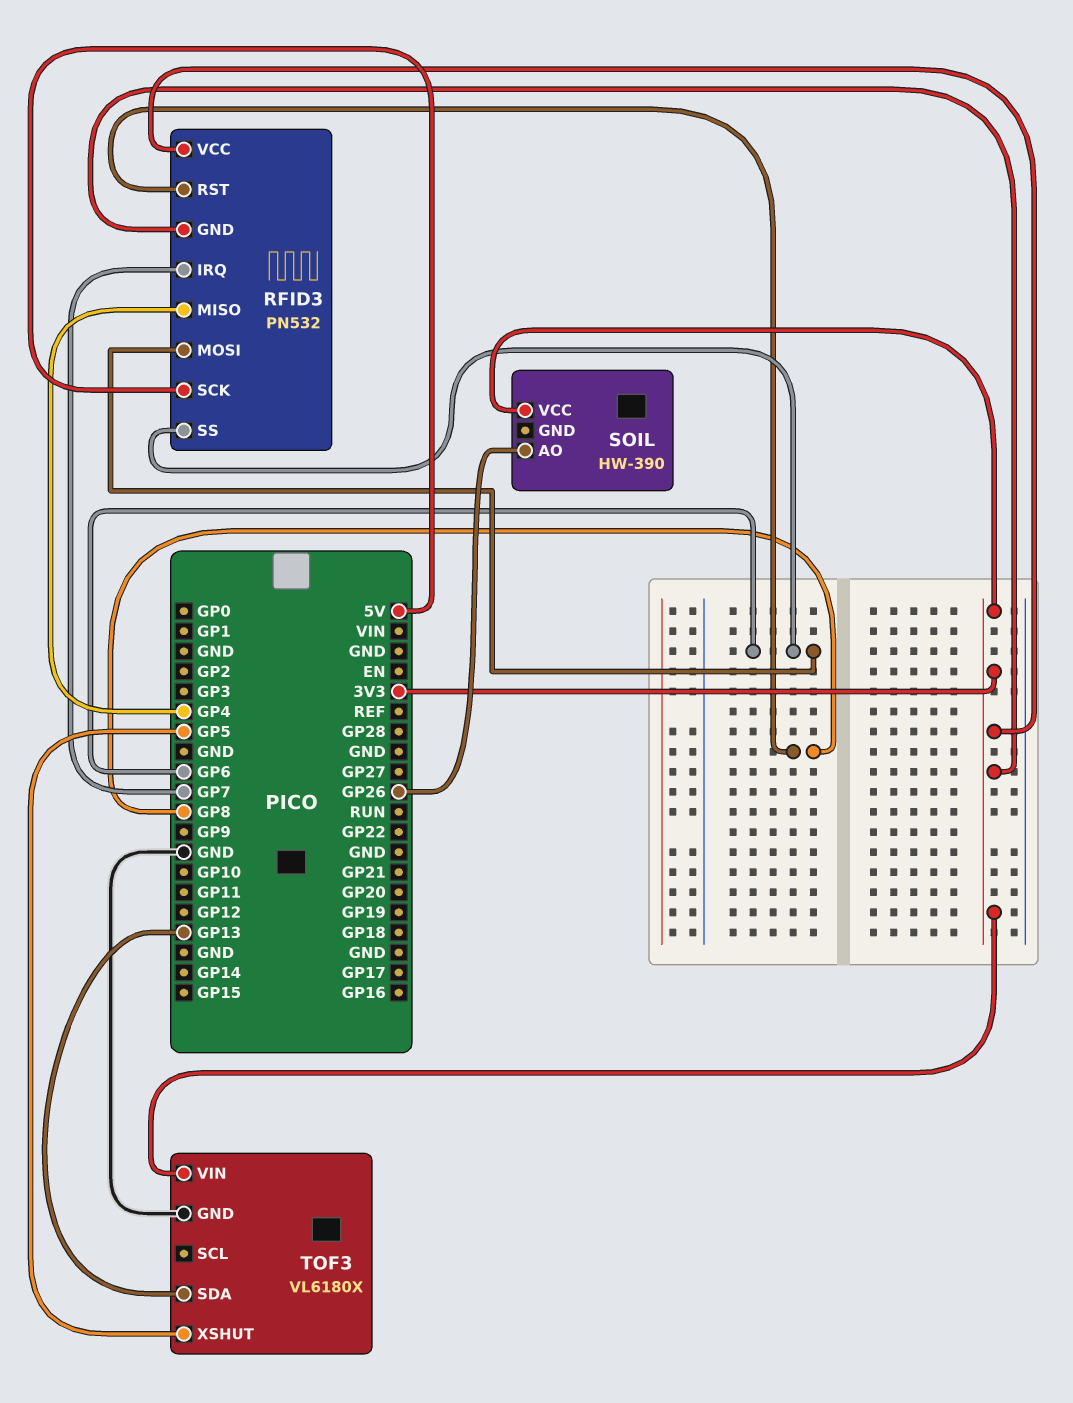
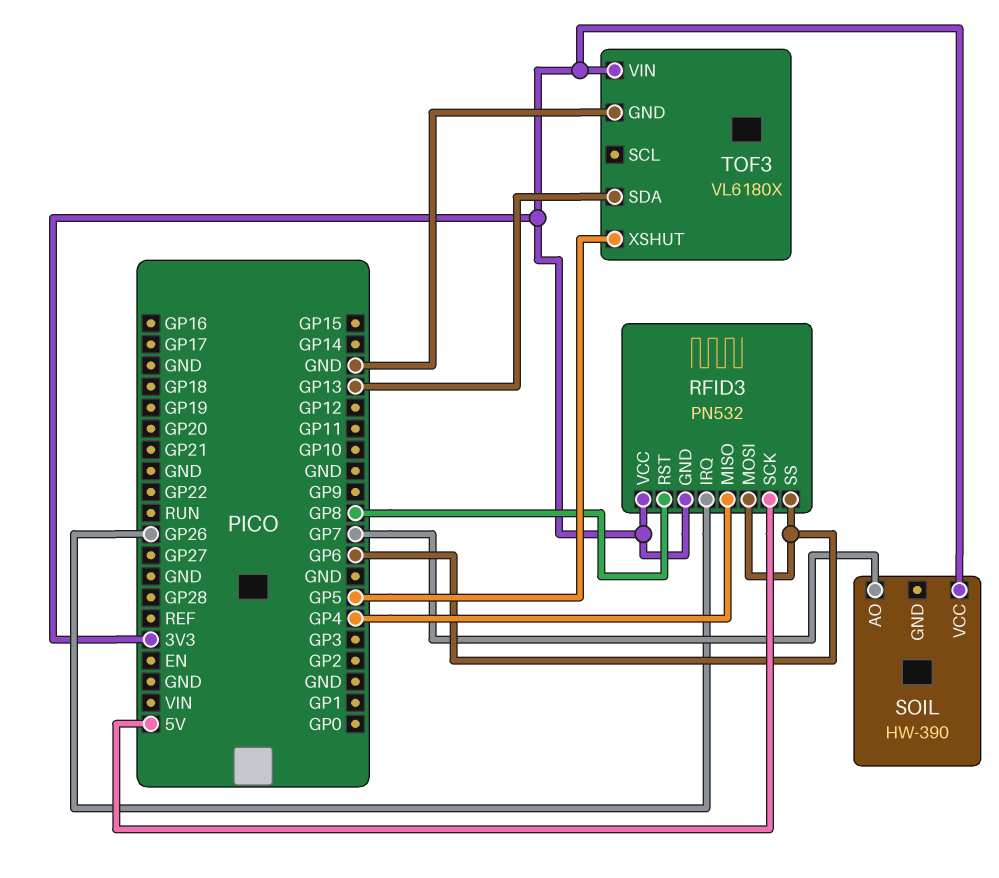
RFID3 pin IRQ: GP7 -> GP26
SOIL pin AO: GP26 -> GP7

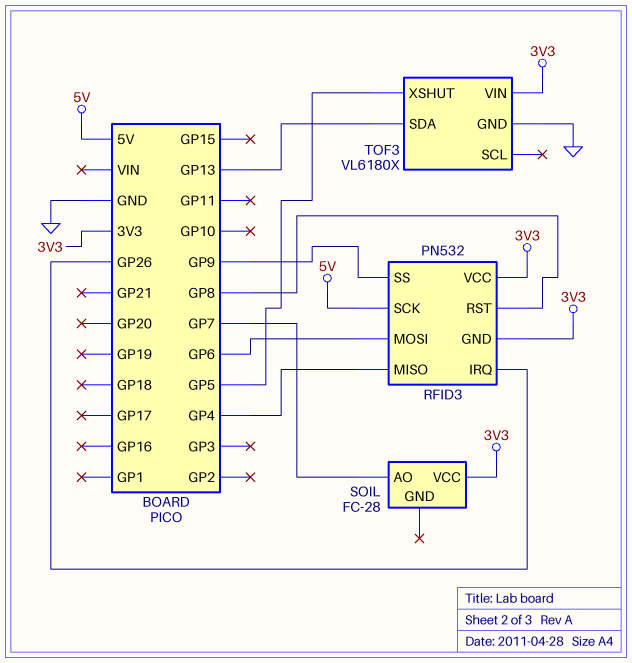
RFID3 pin SS: GP6 -> GP9
SOIL: HW-390 -> FC-28

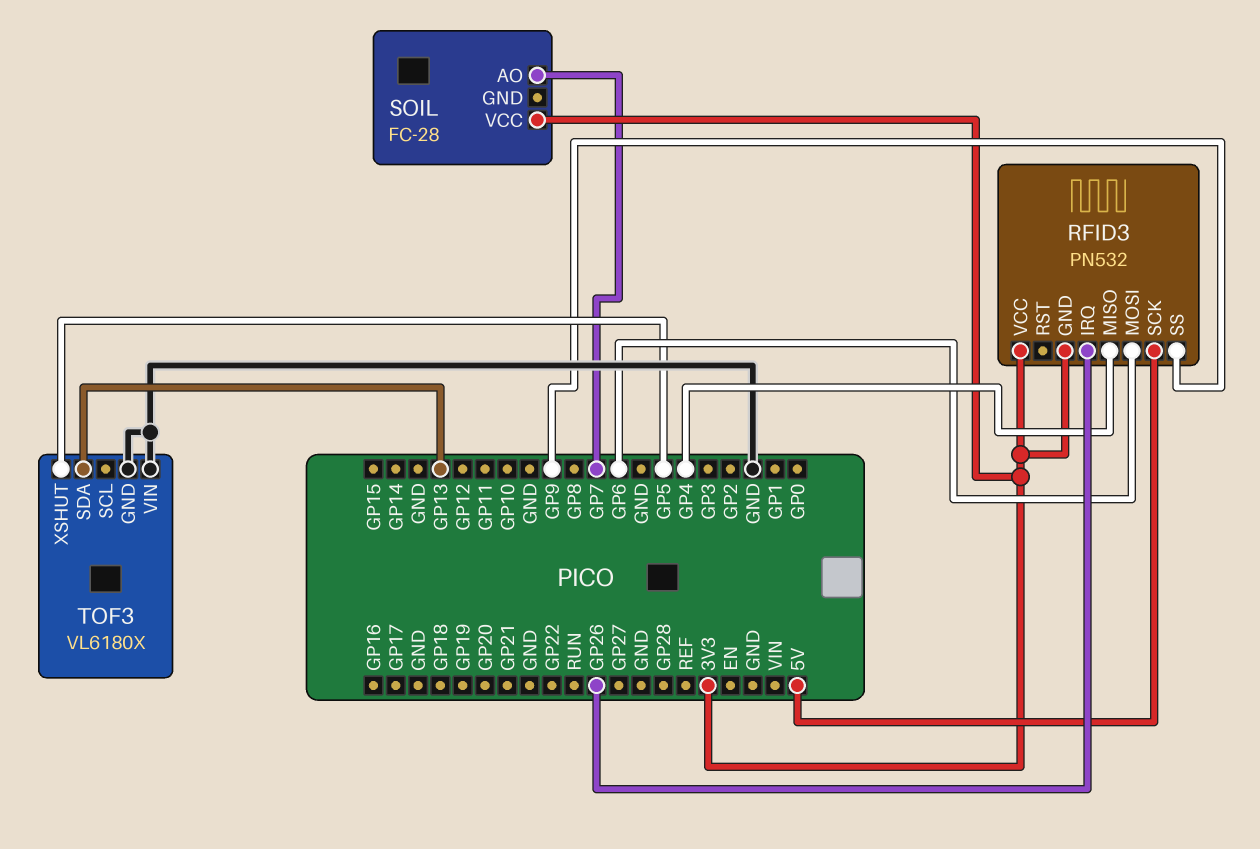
RFID3 pin RST: GP8 -> none
TOF3 pin VIN: 3V3 -> GND

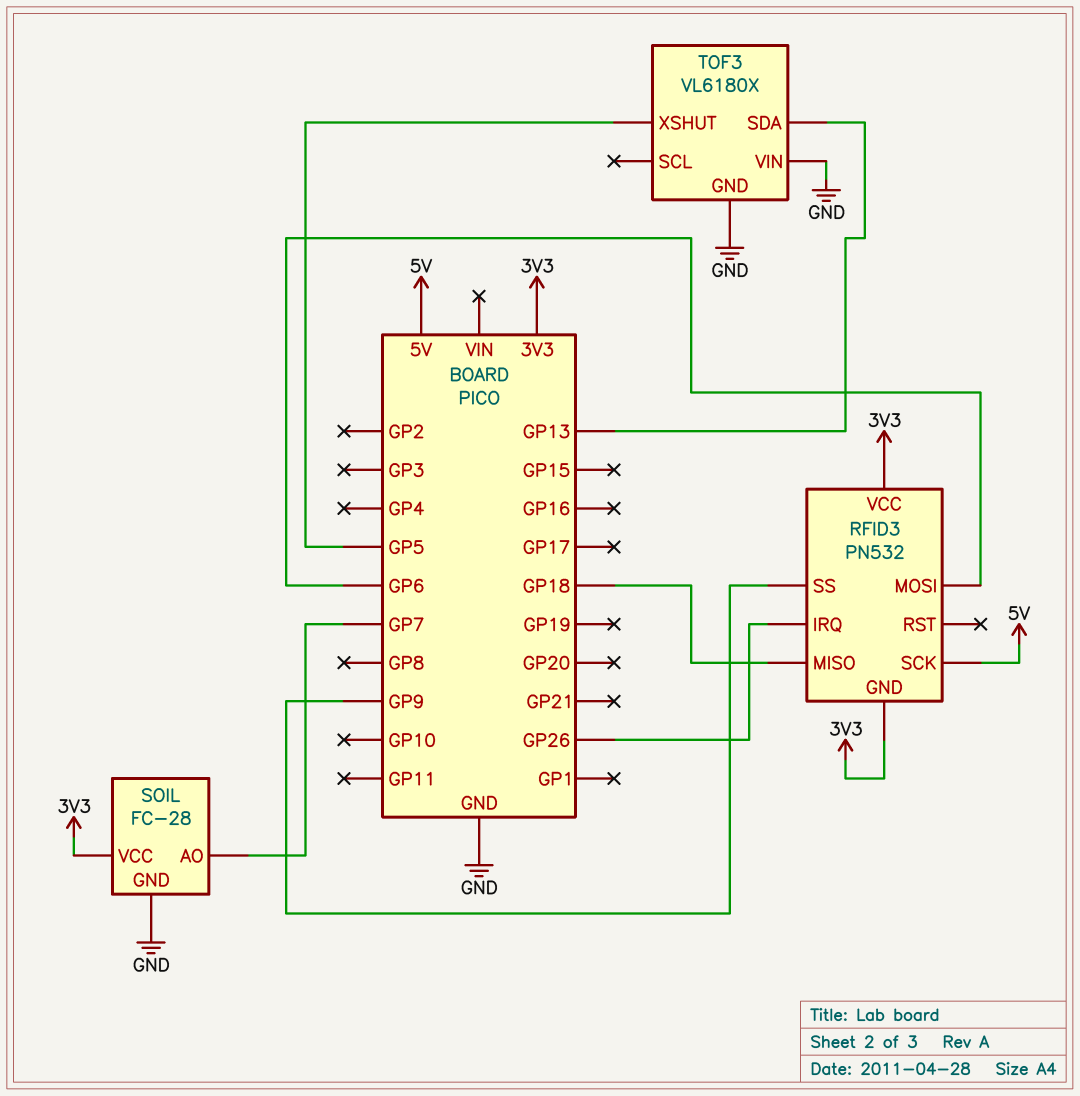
RFID3 pin MISO: GP4 -> GP18
SOIL pin GND: none -> GND

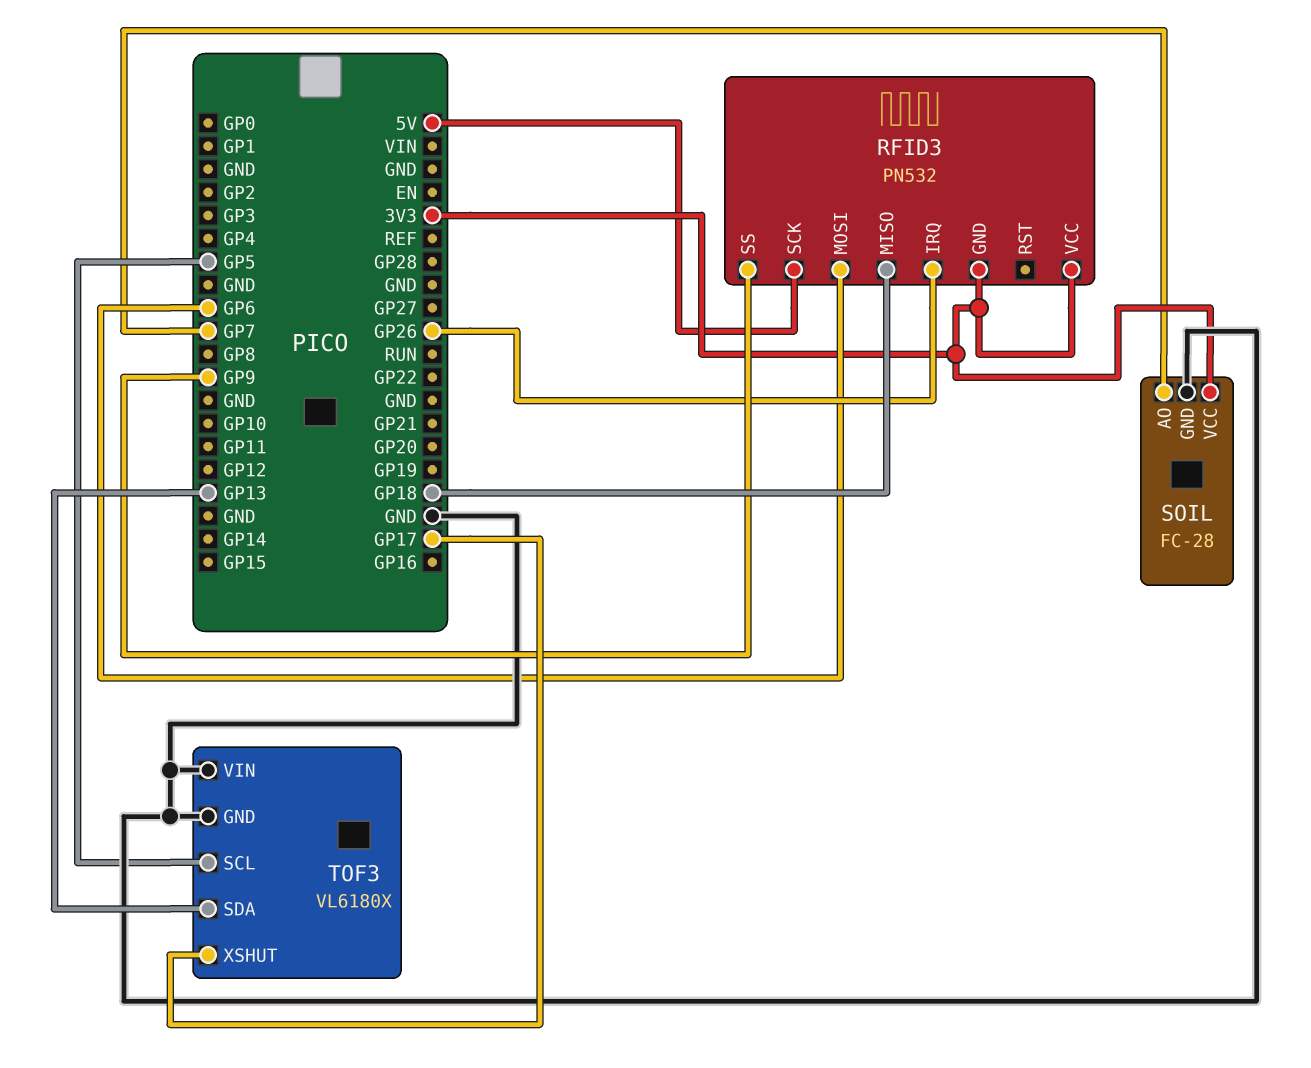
TOF3 pin SCL: none -> GP5
TOF3 pin XSHUT: GP5 -> GP17

